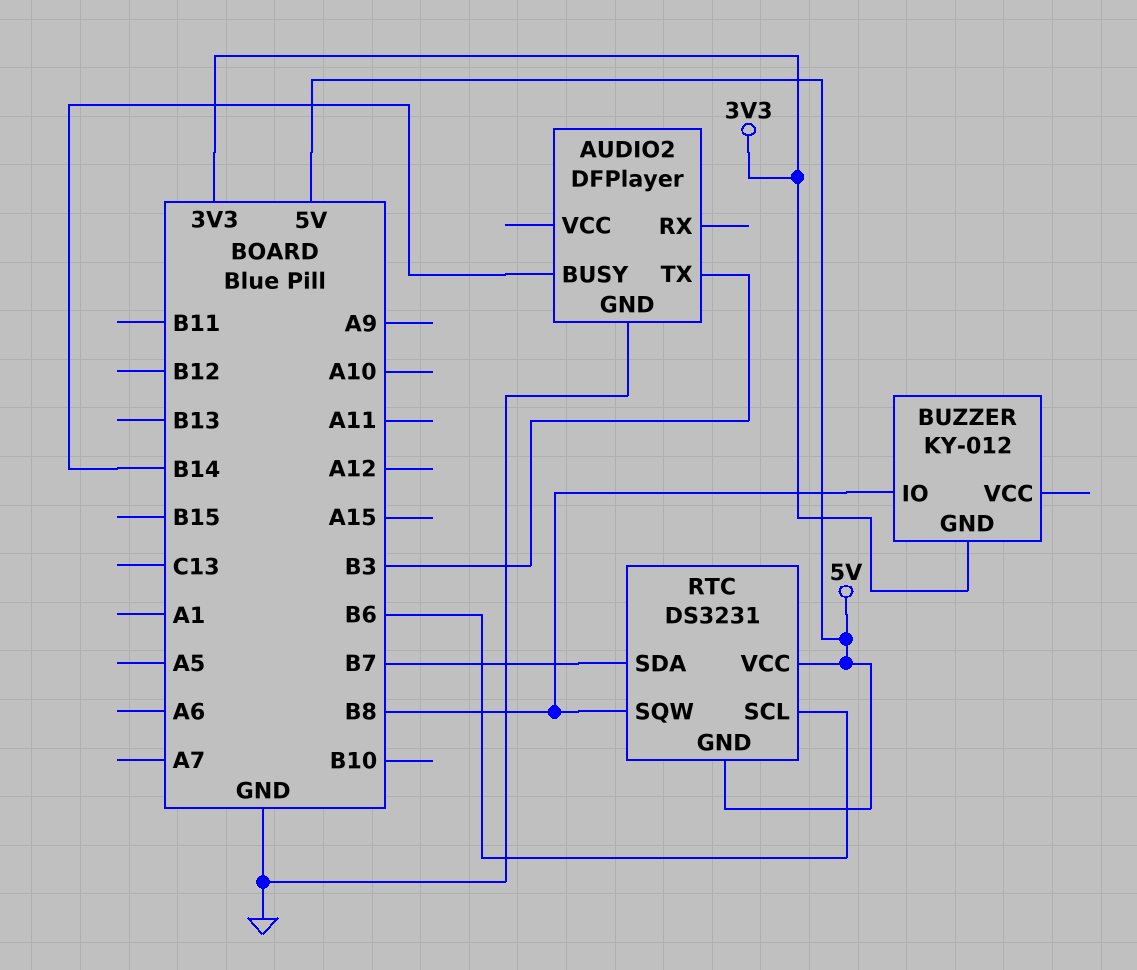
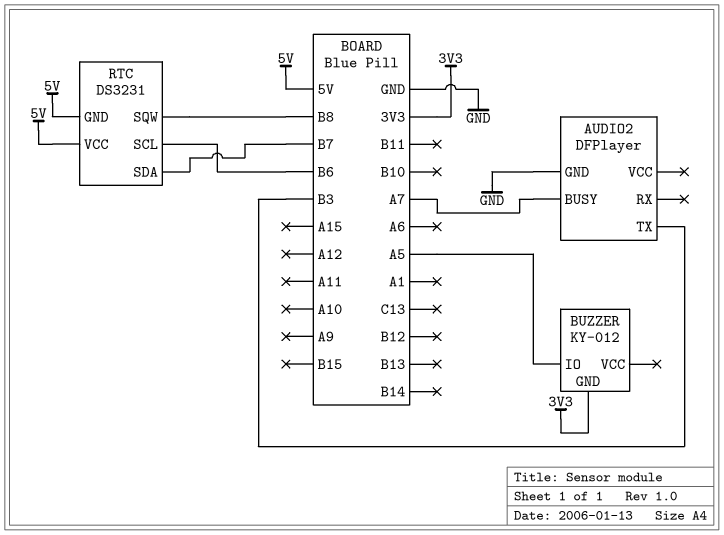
AUDIO2 pin BUSY: B14 -> A7
BUZZER pin IO: B8 -> A5

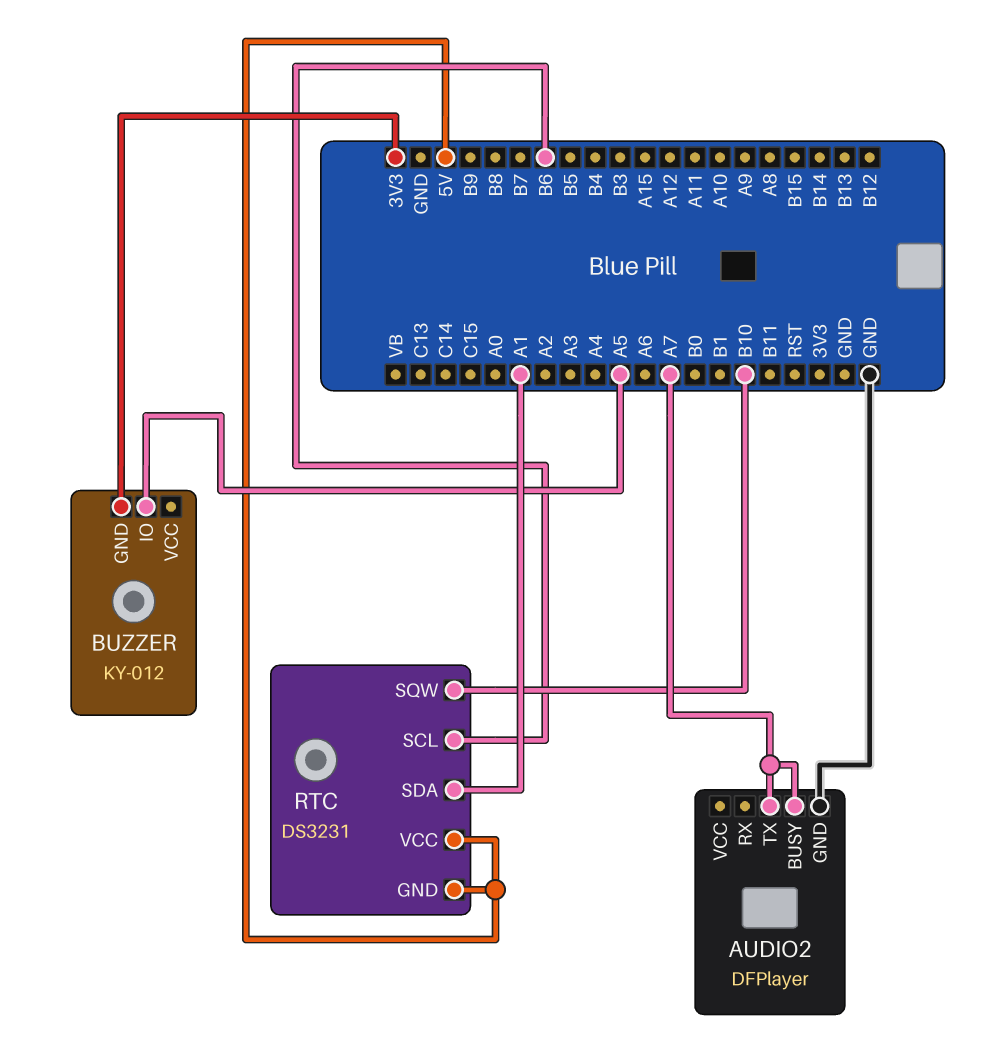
AUDIO2 pin TX: B3 -> A7
RTC pin SDA: B7 -> A1
RTC pin SQW: B8 -> B10

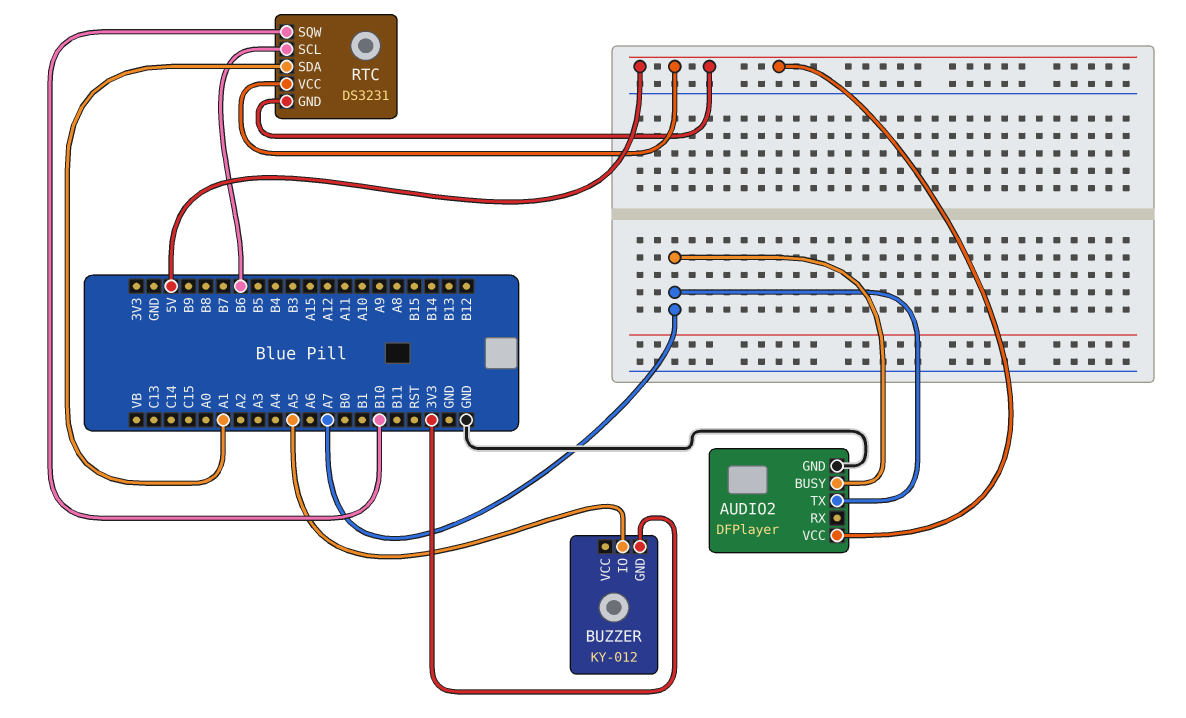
AUDIO2 pin VCC: none -> 5V

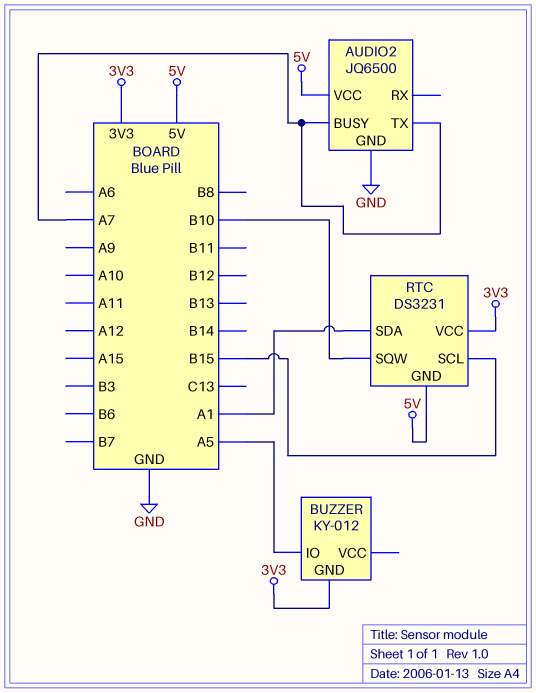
AUDIO2: DFPlayer -> JQ6500
RTC pin SCL: B6 -> B15
RTC pin VCC: 5V -> 3V3

